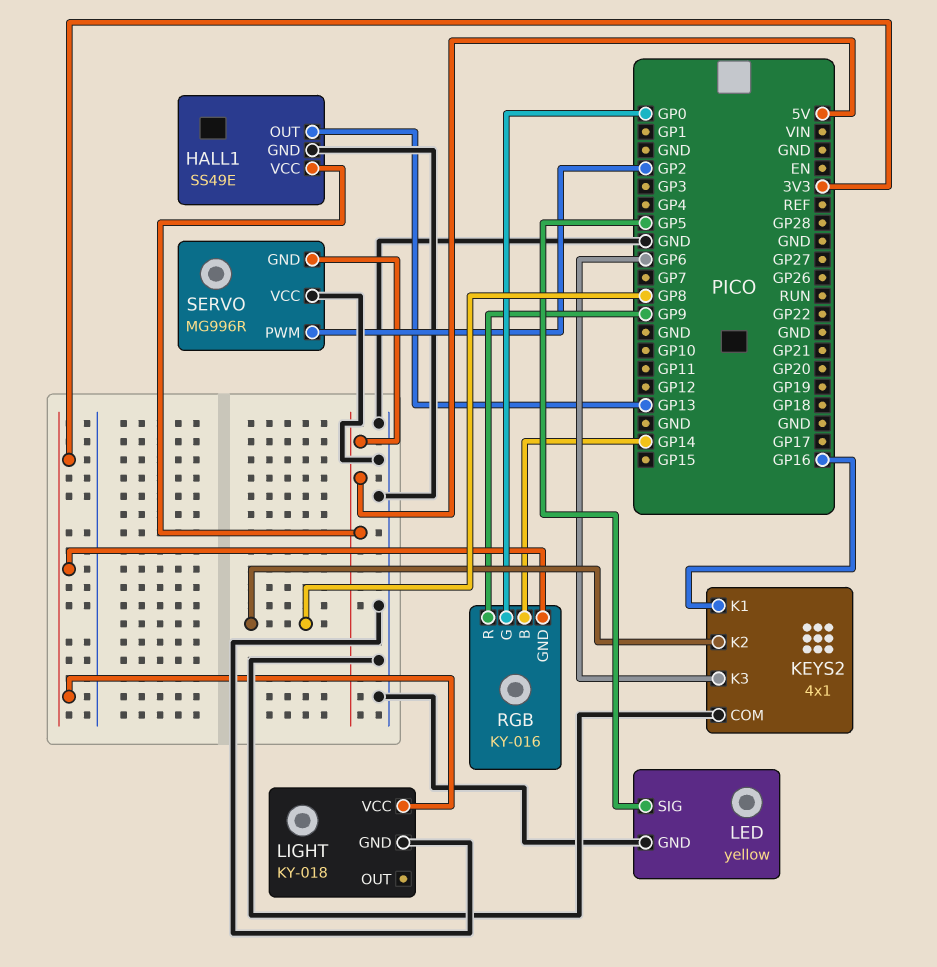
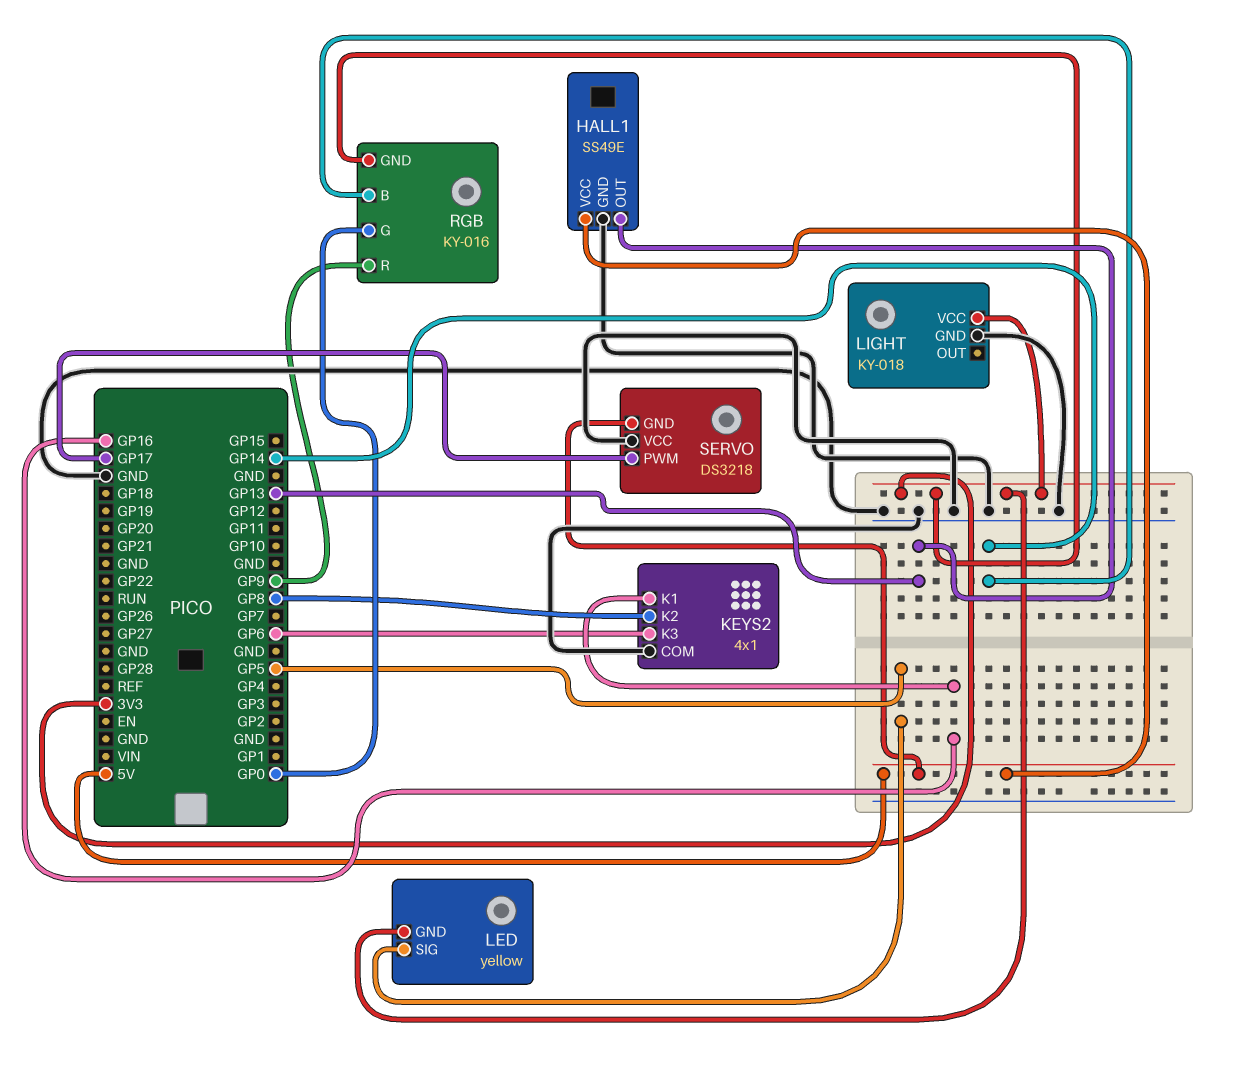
LED pin GND: GND -> 3V3
SERVO: MG996R -> DS3218
SERVO pin PWM: GP2 -> GP17

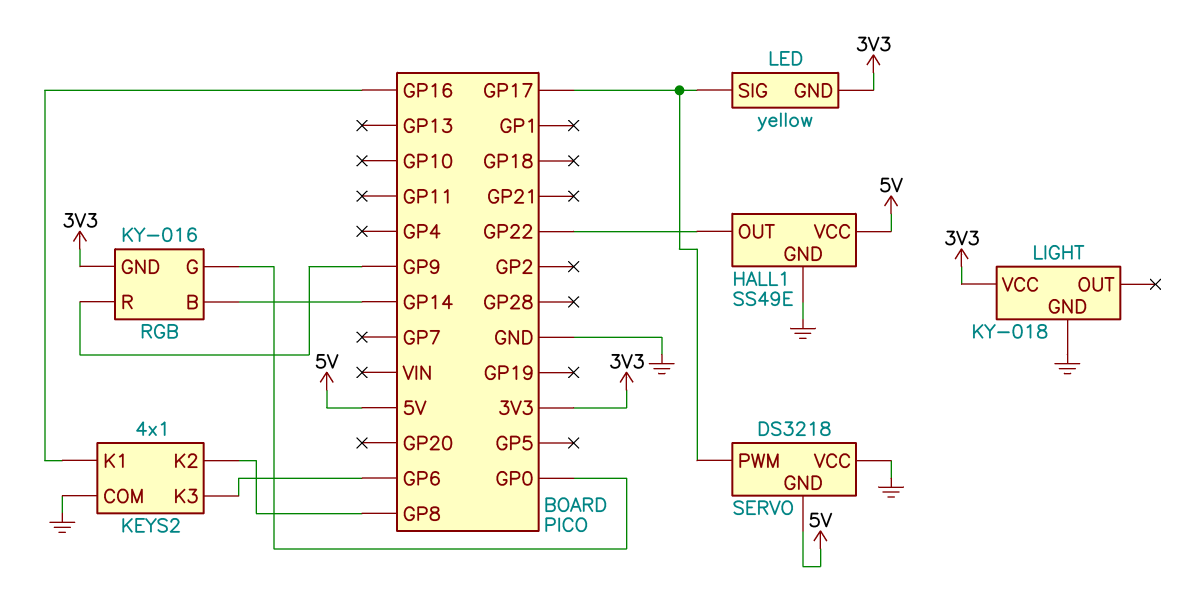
HALL1 pin OUT: GP13 -> GP22
LED pin SIG: GP5 -> GP17

